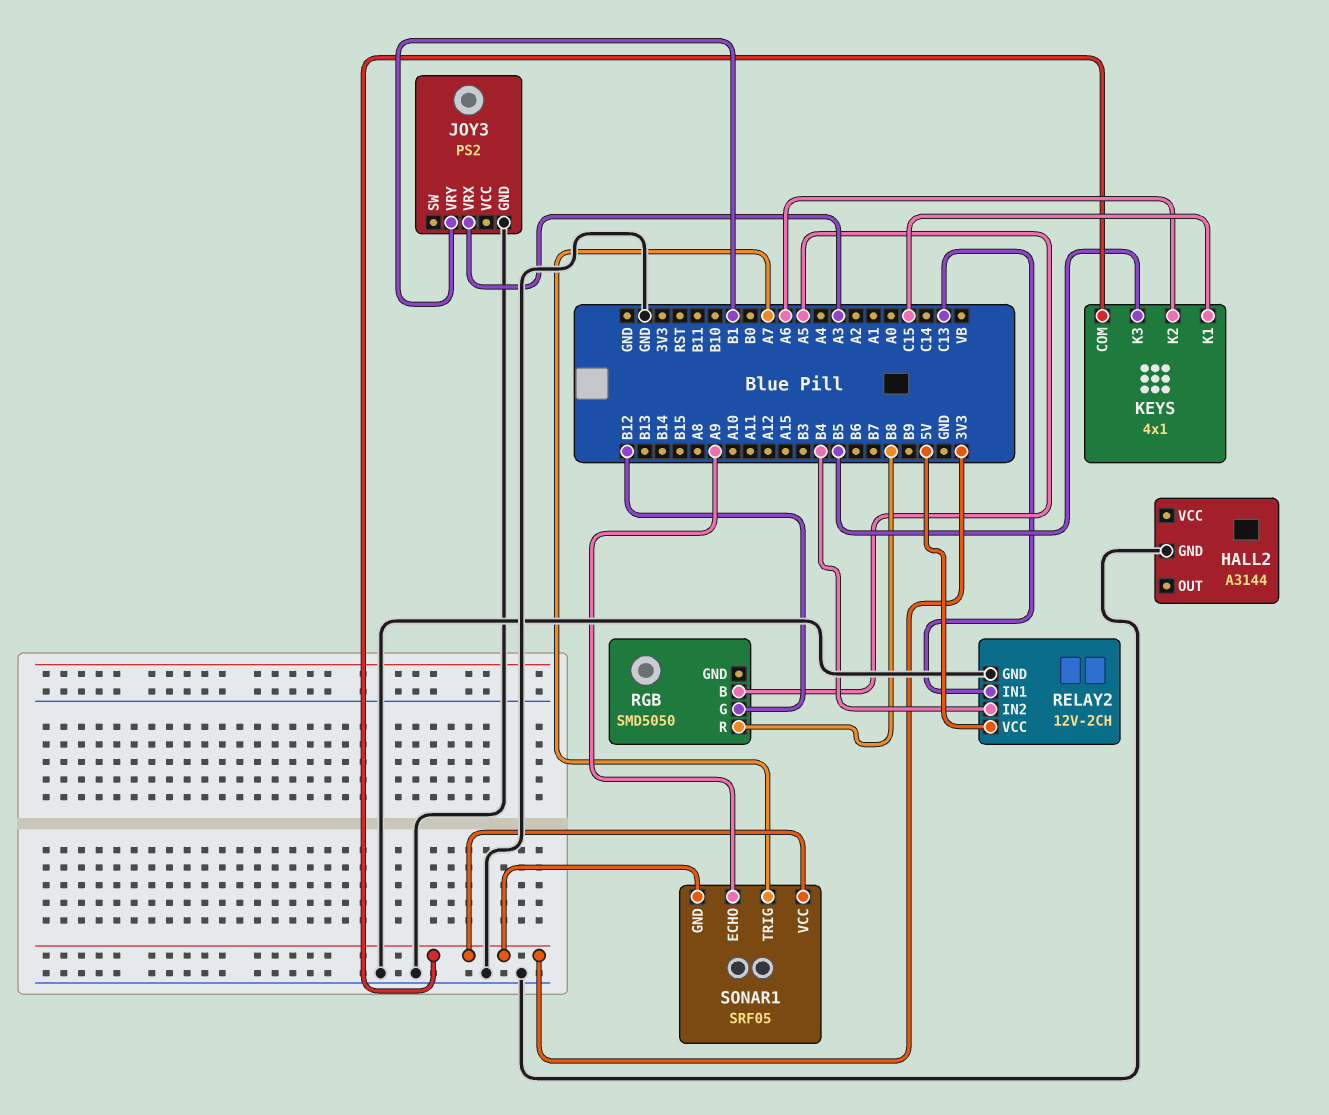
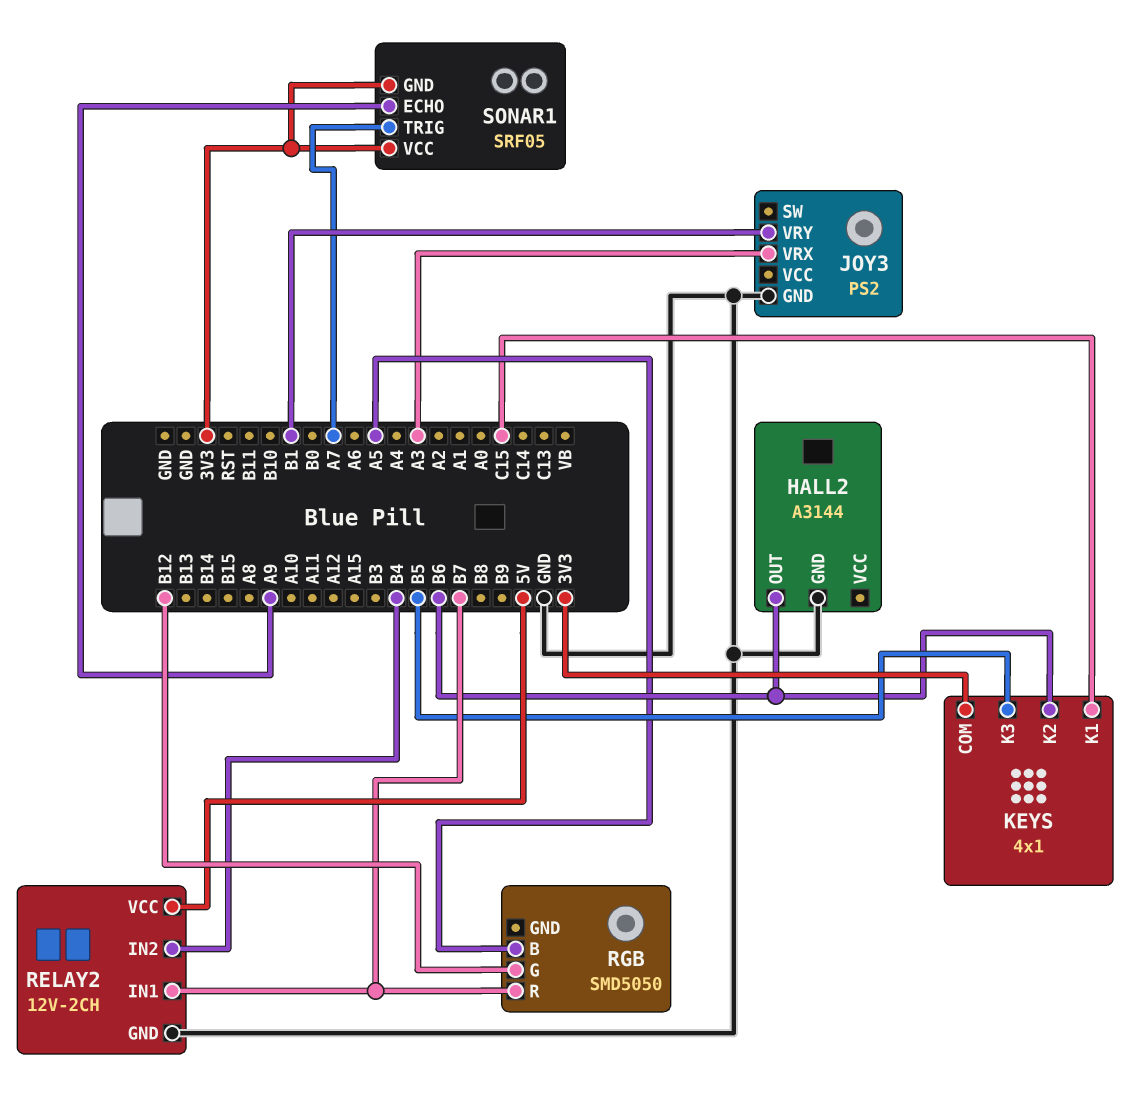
HALL2 pin OUT: none -> B6
KEYS pin K2: A6 -> B6
RELAY2 pin IN1: C13 -> B7
RGB pin R: B8 -> B7

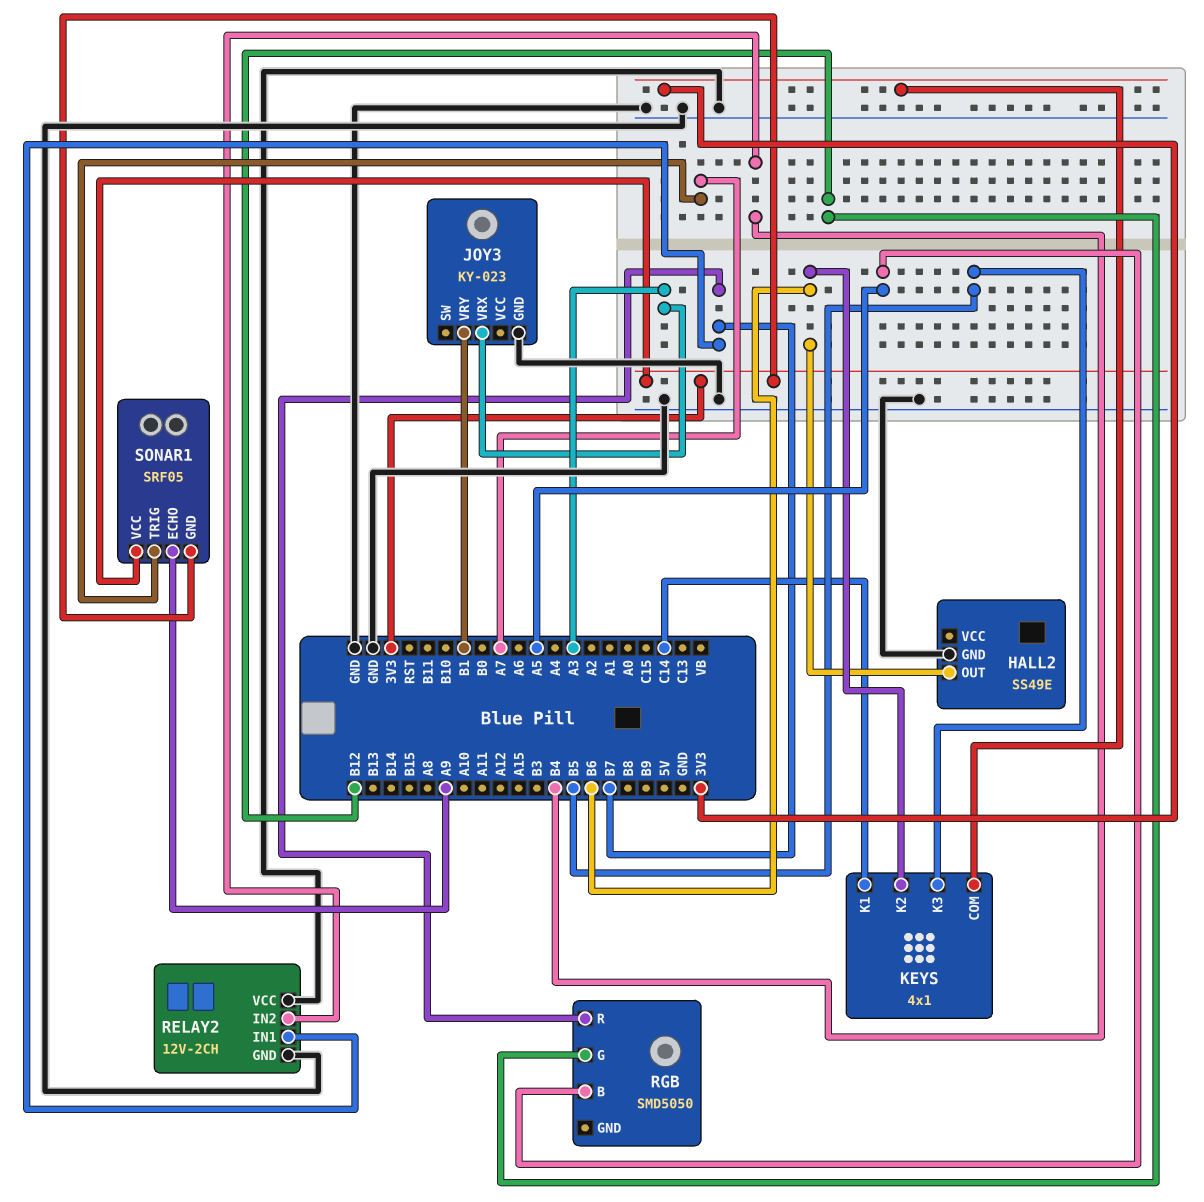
HALL2: A3144 -> SS49E
JOY3: PS2 -> KY-023
KEYS pin K1: C15 -> C14
RELAY2 pin VCC: 5V -> GND

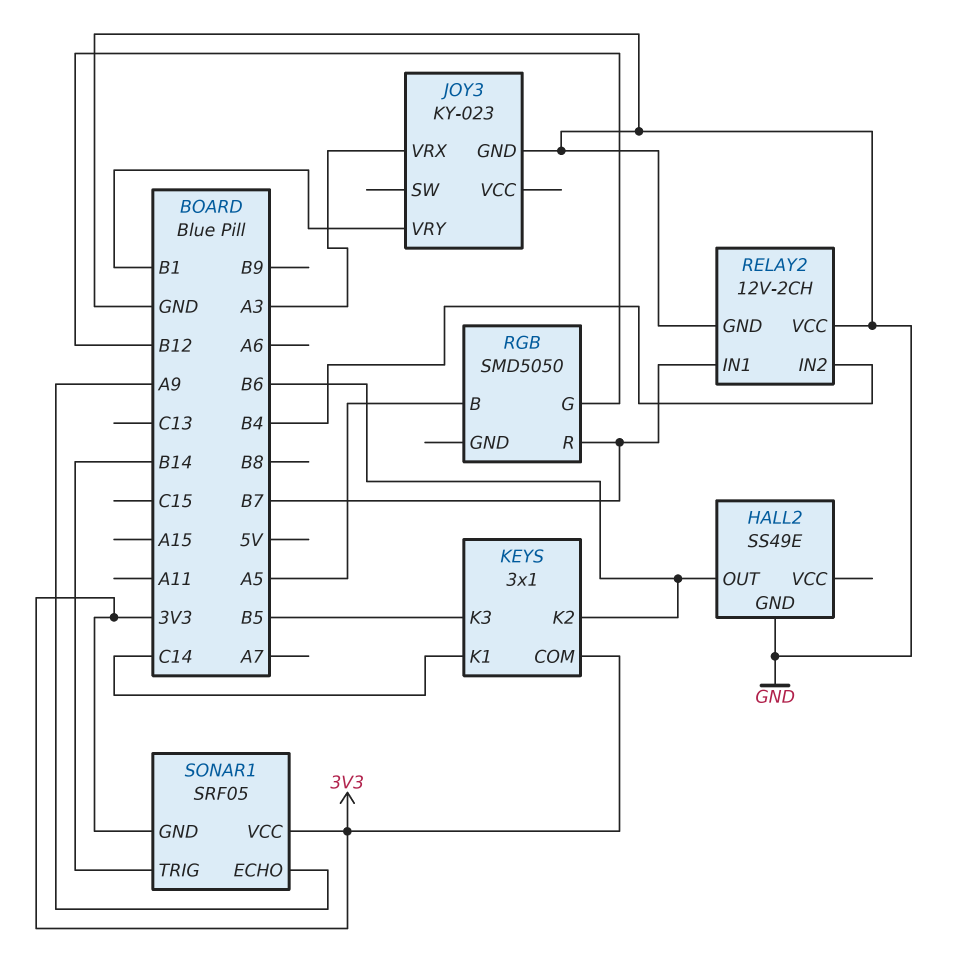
KEYS: 4x1 -> 3x1
SONAR1 pin TRIG: A7 -> B14

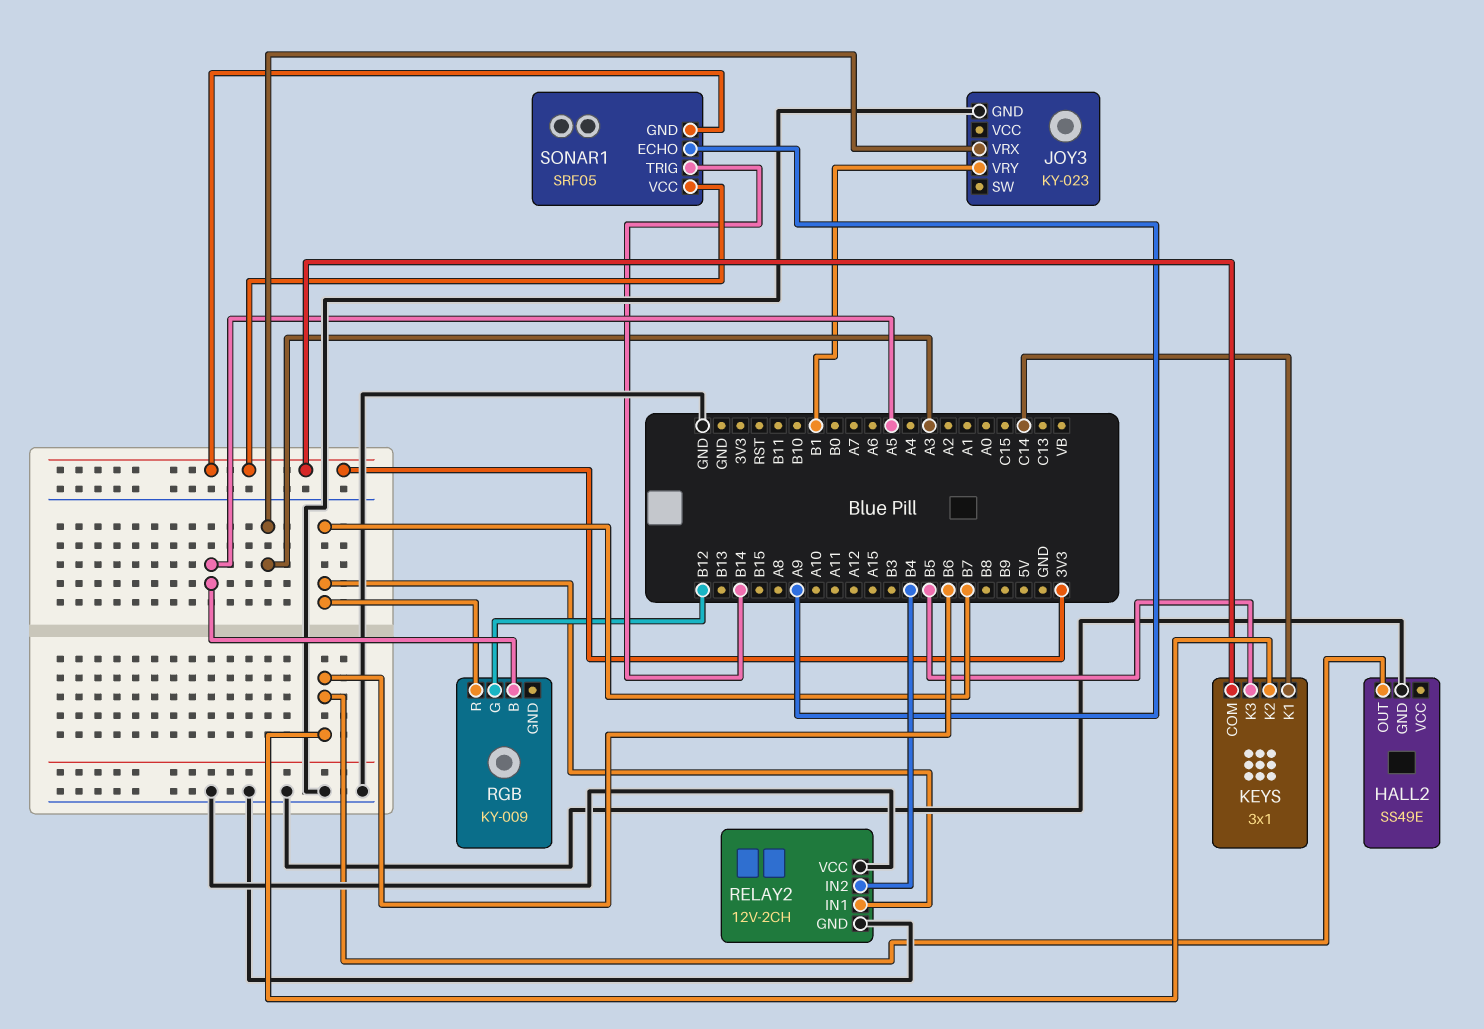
RGB: SMD5050 -> KY-009

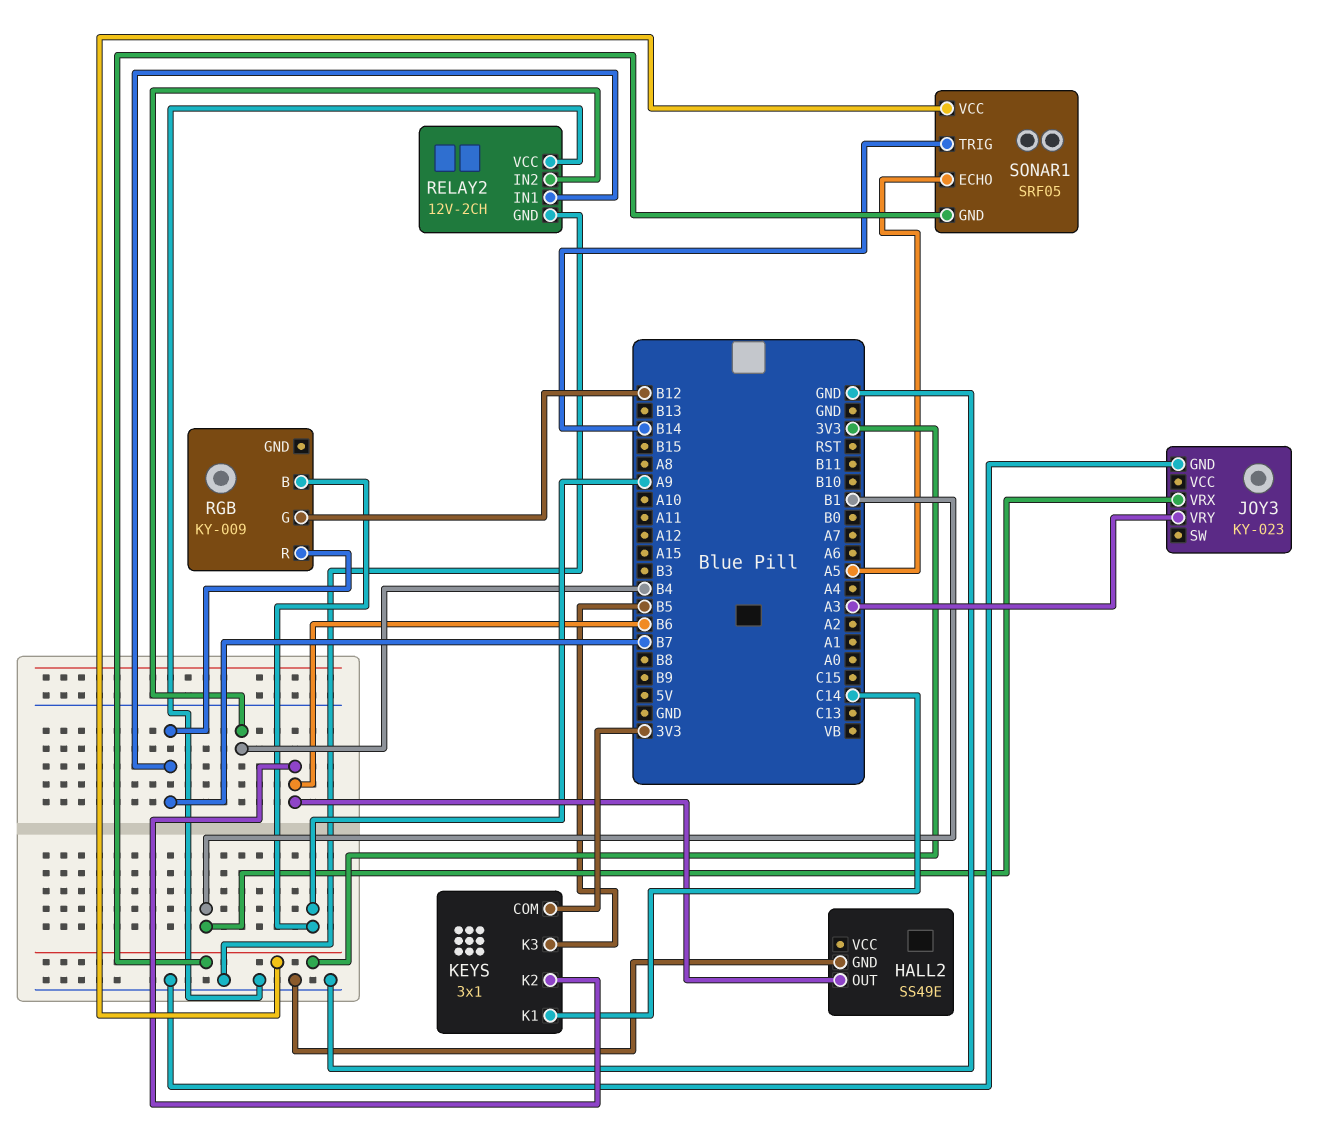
JOY3 pin VRX: A3 -> B1
JOY3 pin VRY: B1 -> A3
RGB pin B: A5 -> A9
SONAR1 pin ECHO: A9 -> A5

